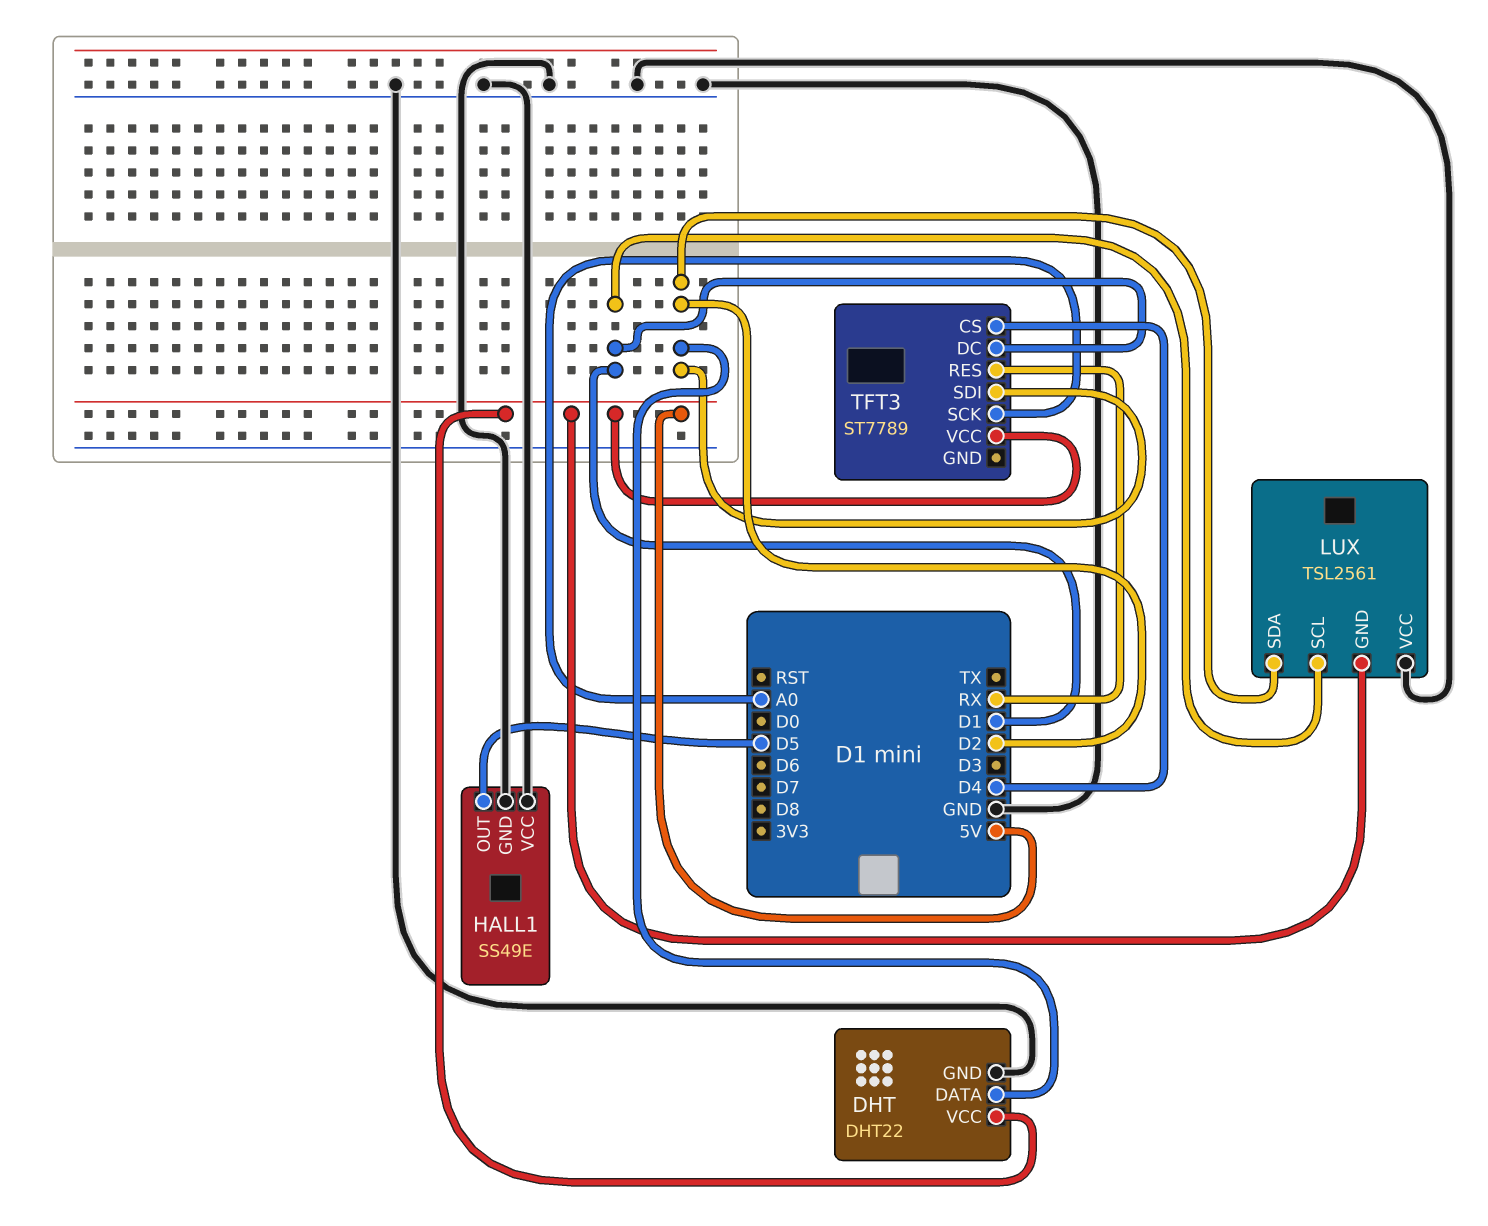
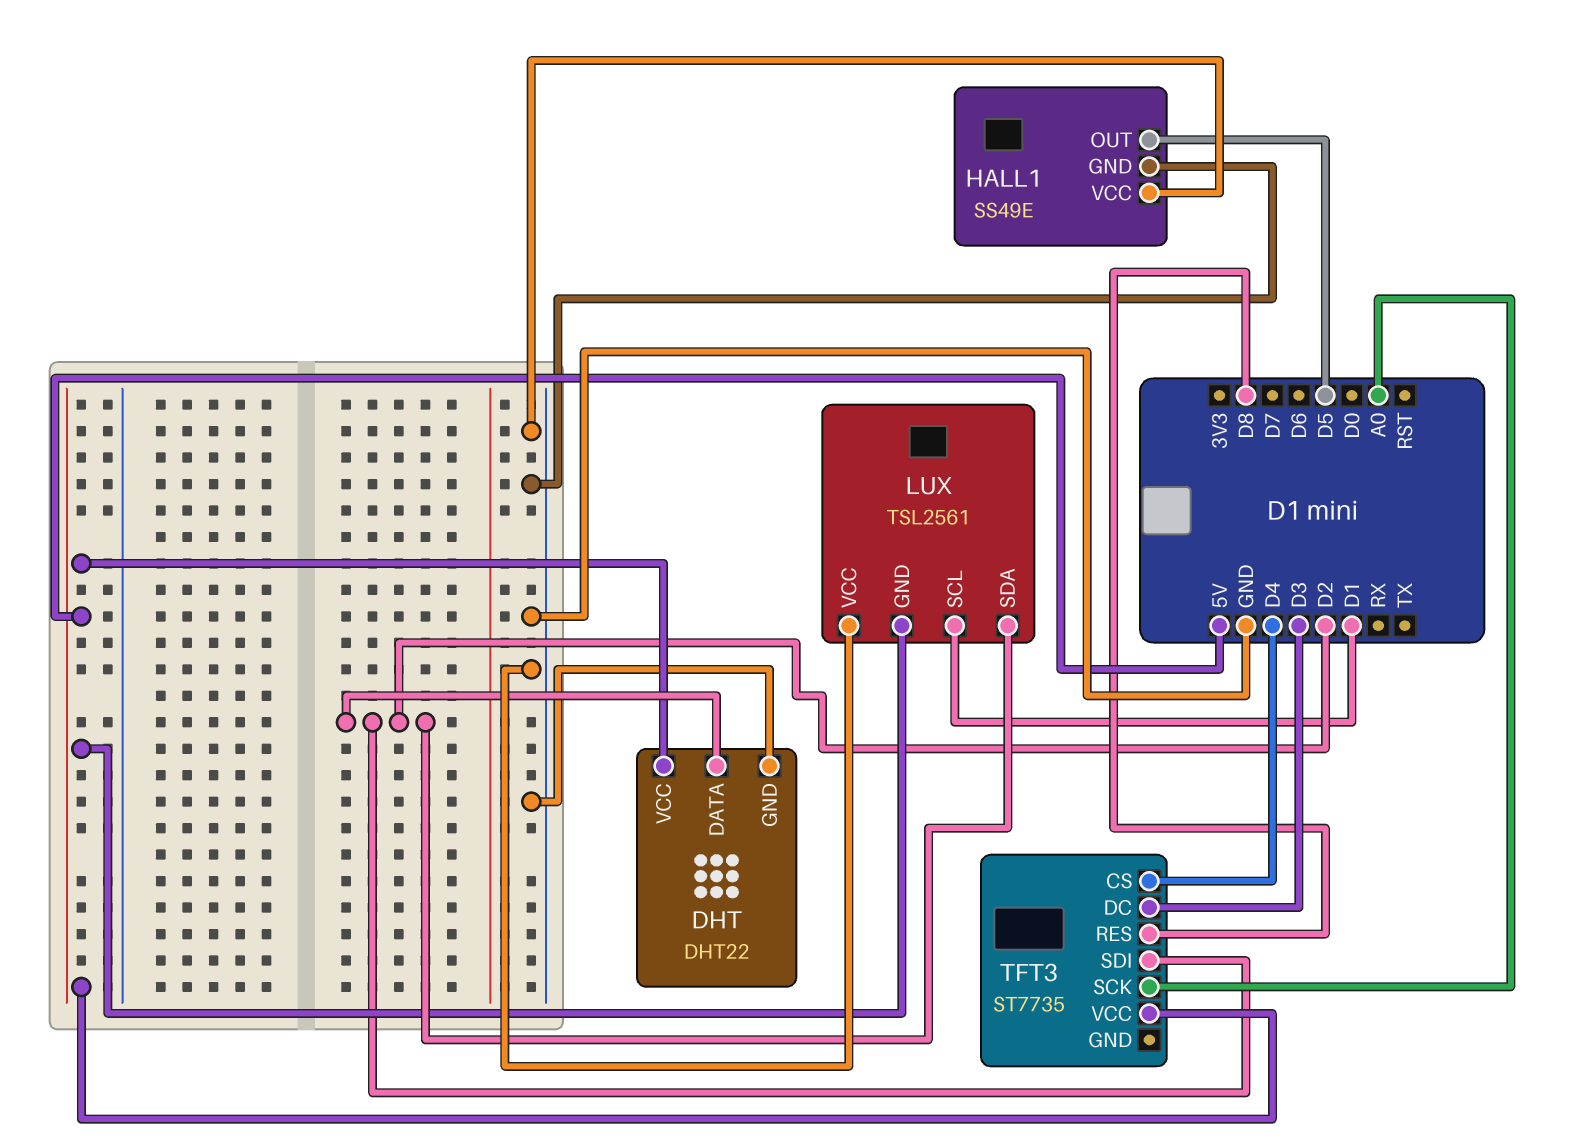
TFT3: ST7789 -> ST7735
TFT3 pin DC: D1 -> D3
TFT3 pin RES: RX -> D8

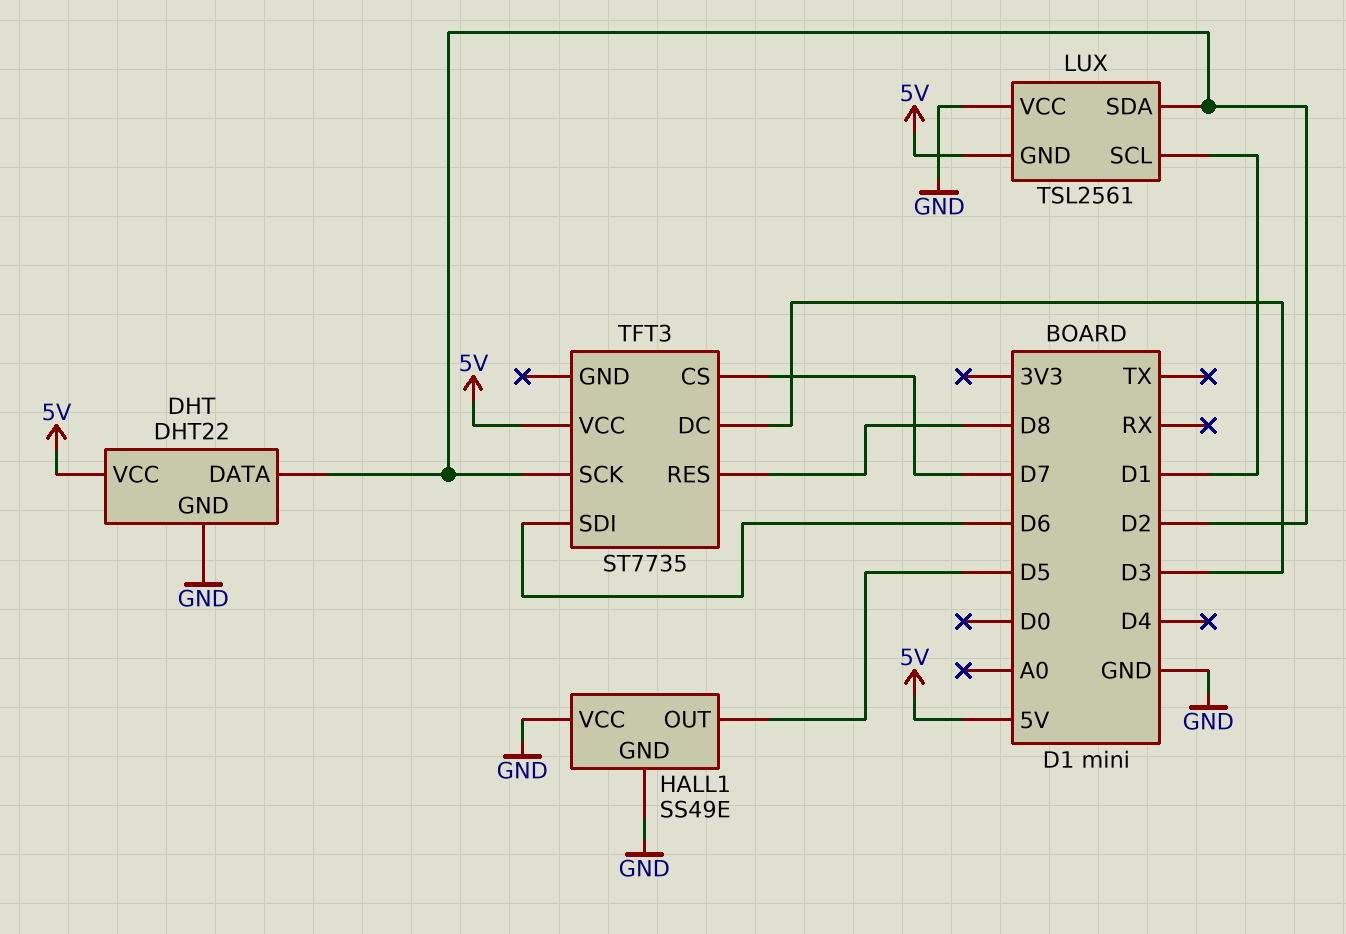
TFT3 pin CS: D4 -> D7
TFT3 pin SCK: A0 -> D2
TFT3 pin SDI: D2 -> D6

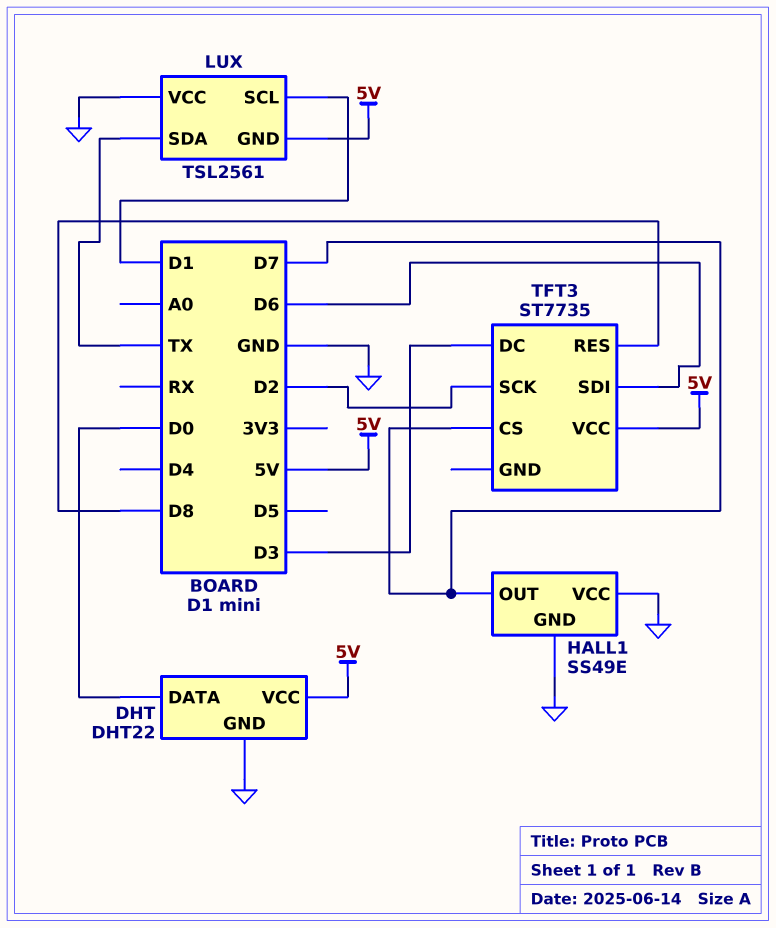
DHT pin DATA: D2 -> D0
HALL1 pin OUT: D5 -> D7
LUX pin SDA: D2 -> TX

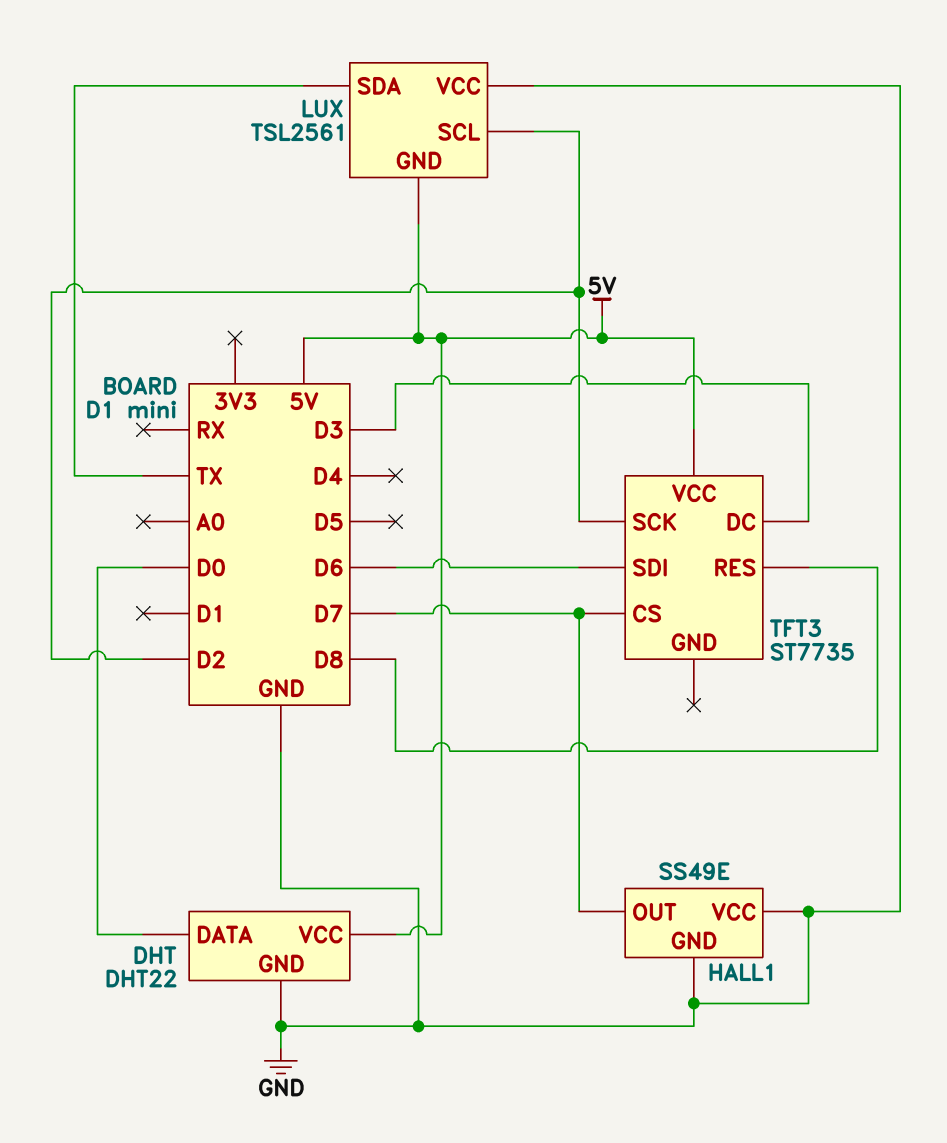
LUX pin SCL: D1 -> D2

